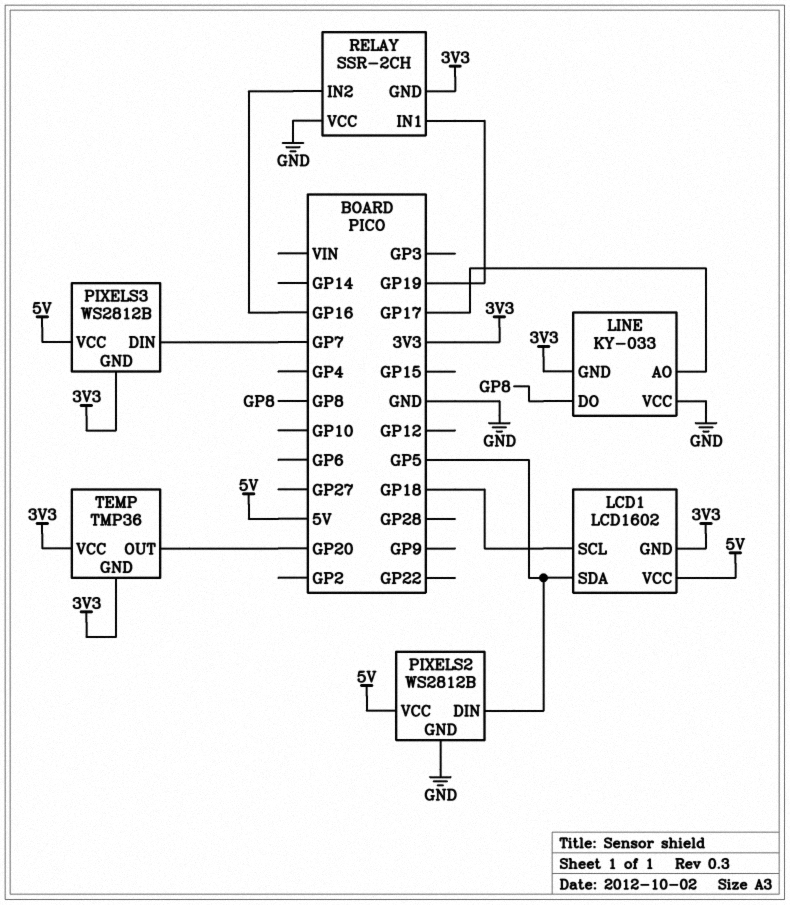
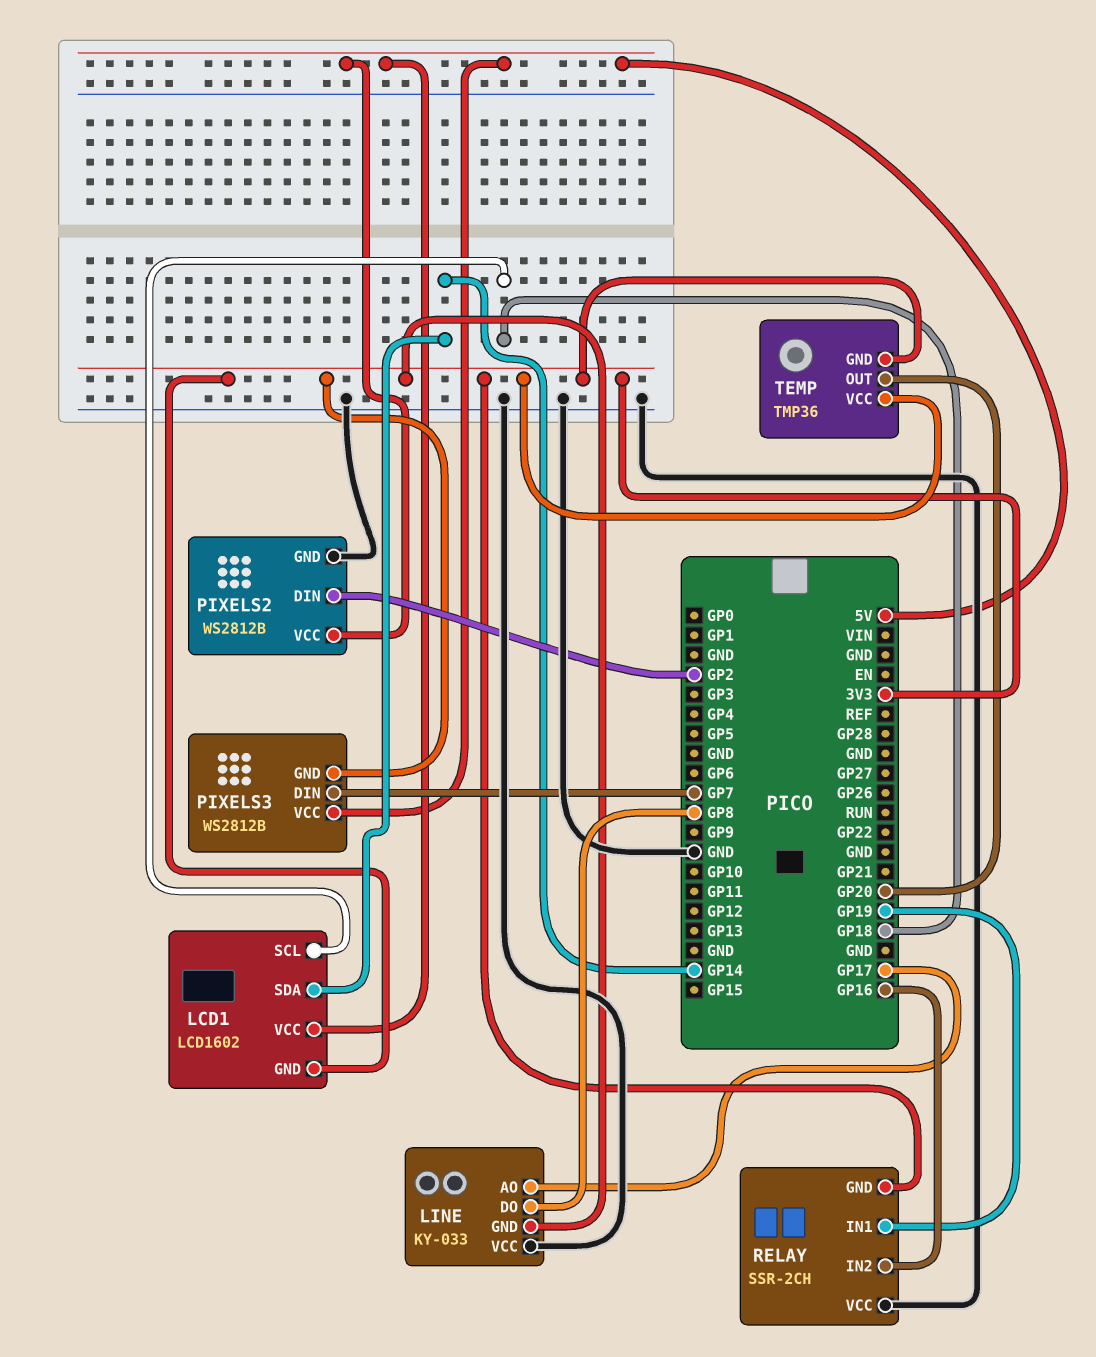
LCD1 pin SDA: GP5 -> GP14
PIXELS2 pin DIN: GP5 -> GP2

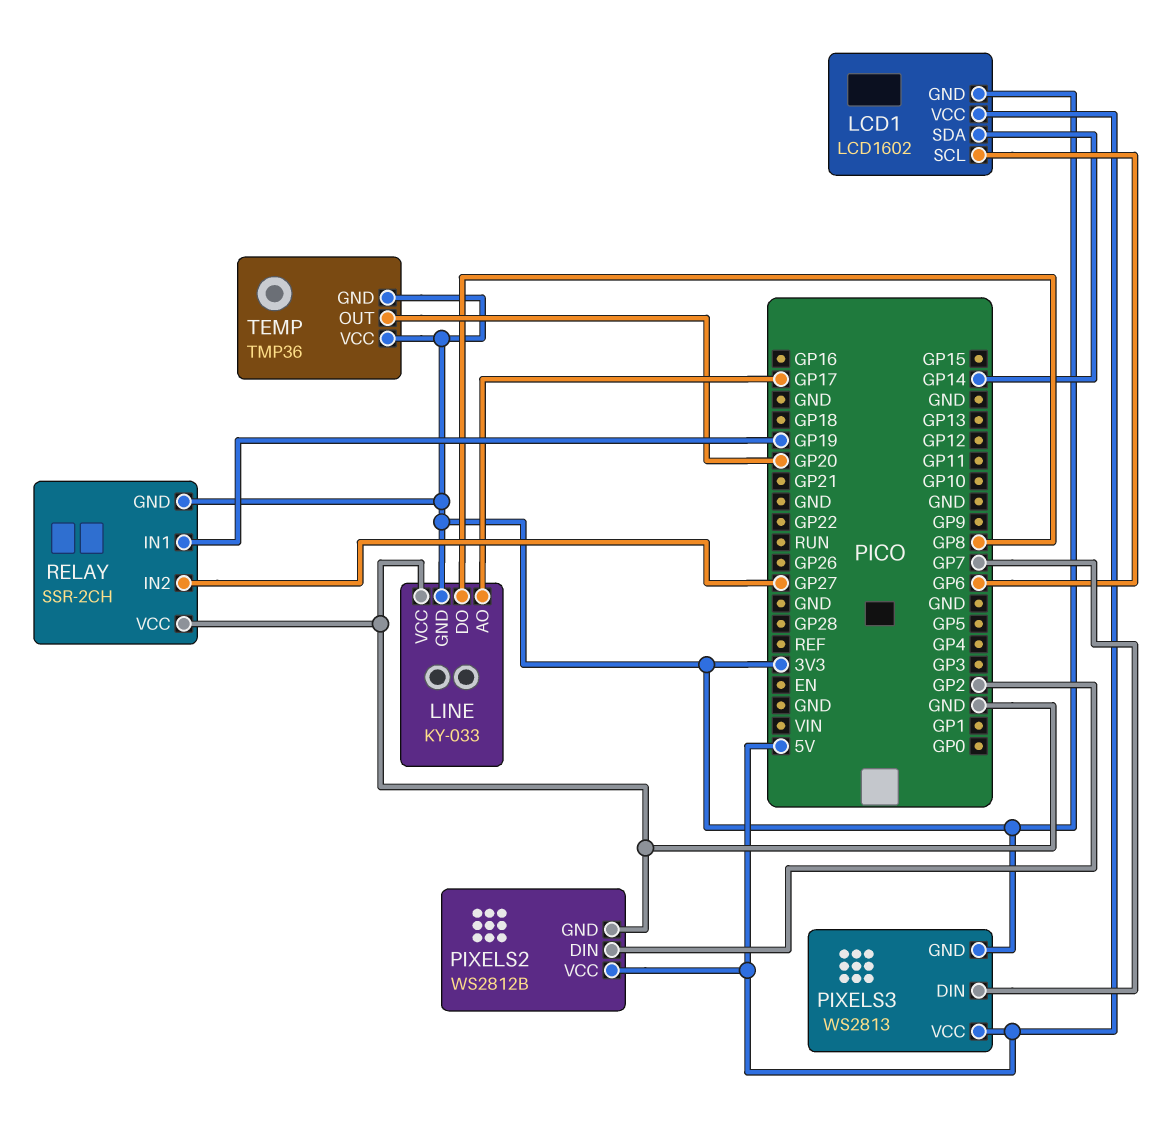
LCD1 pin SCL: GP18 -> GP6
PIXELS3: WS2812B -> WS2813
RELAY pin IN2: GP16 -> GP27

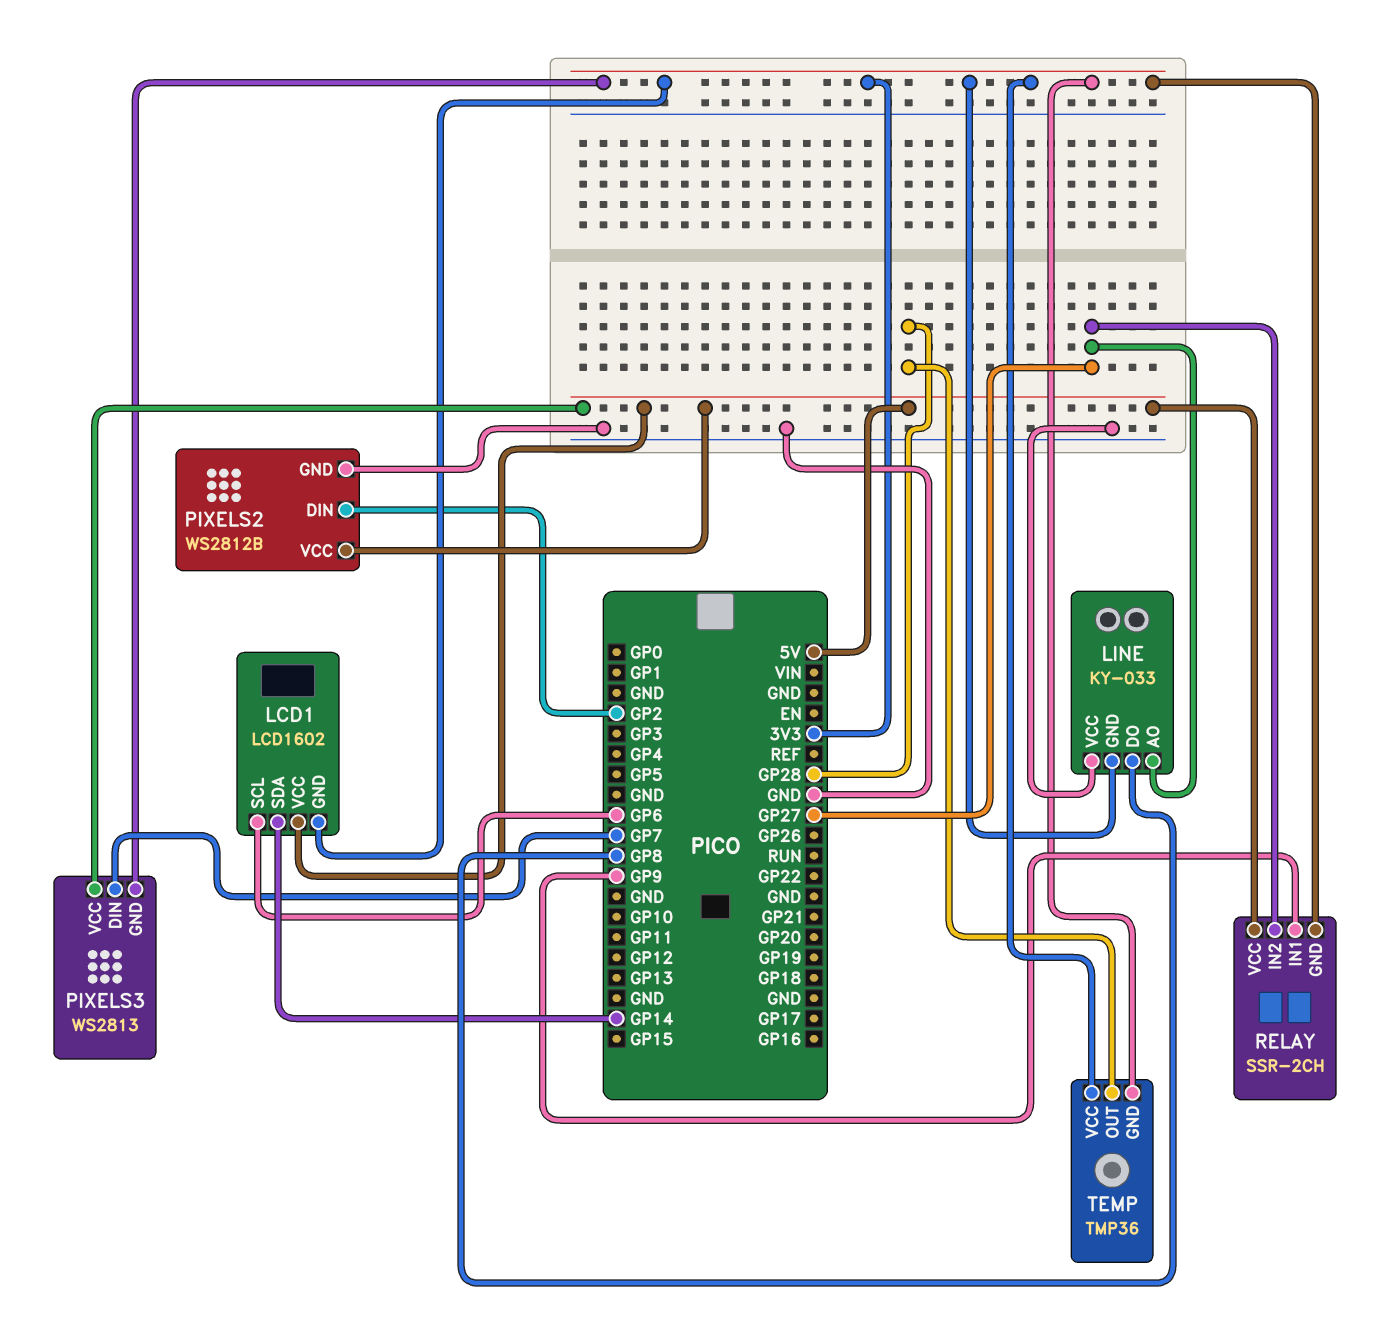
LINE pin AO: GP17 -> GP27
RELAY pin IN1: GP19 -> GP9
RELAY pin VCC: GND -> 5V
TEMP pin OUT: GP20 -> GP28

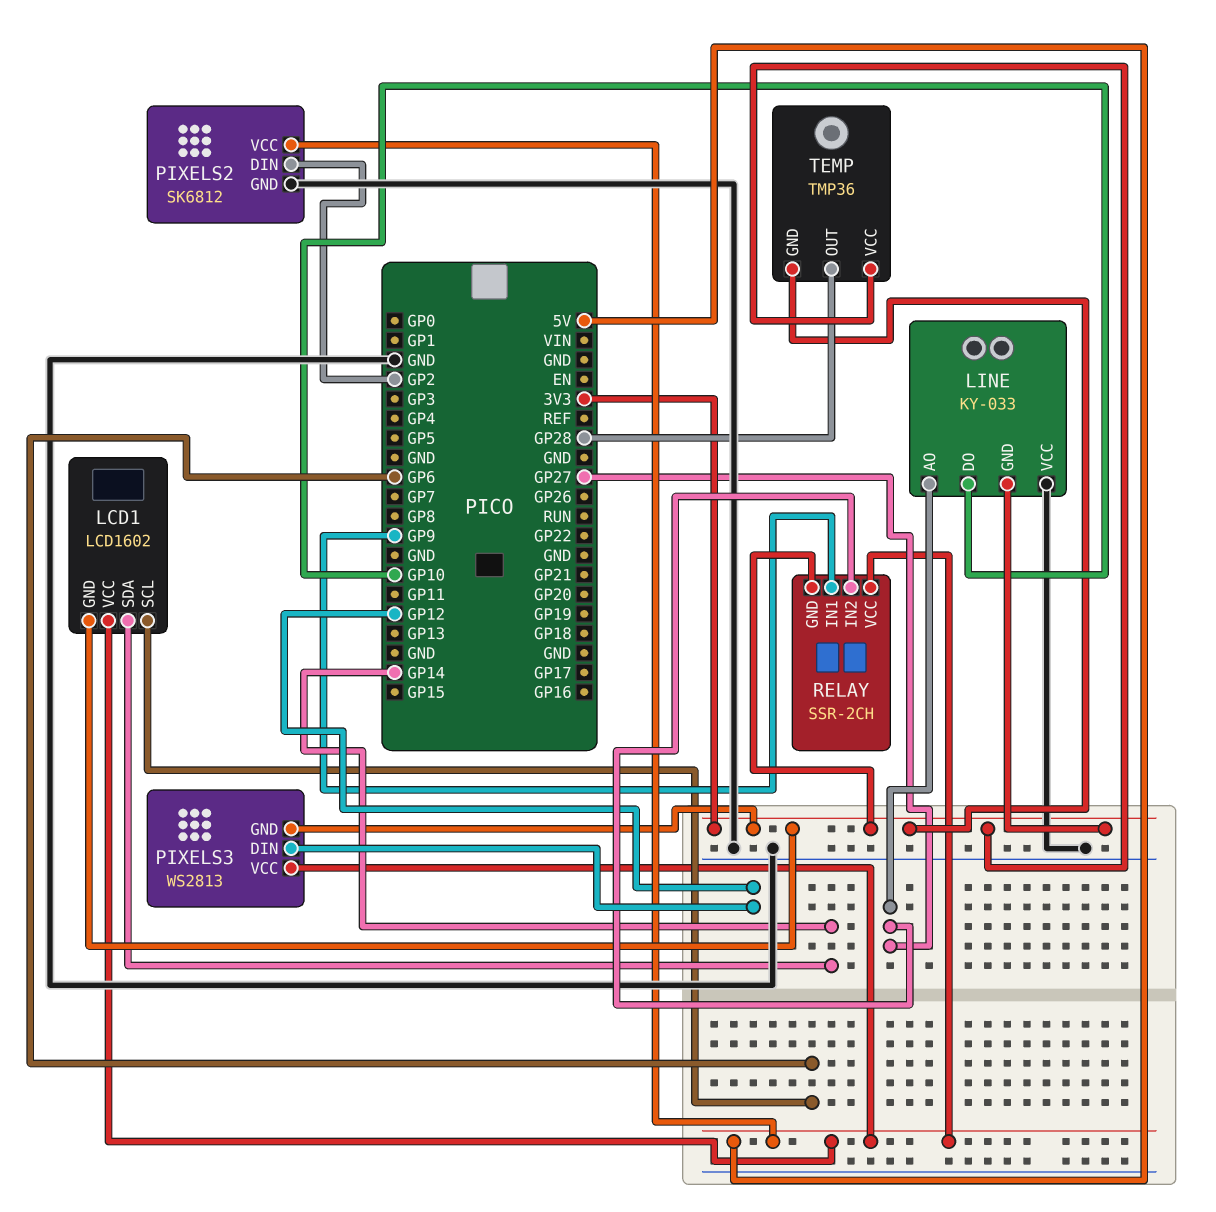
LINE pin DO: GP8 -> GP10
PIXELS2: WS2812B -> SK6812
PIXELS3 pin DIN: GP7 -> GP12

